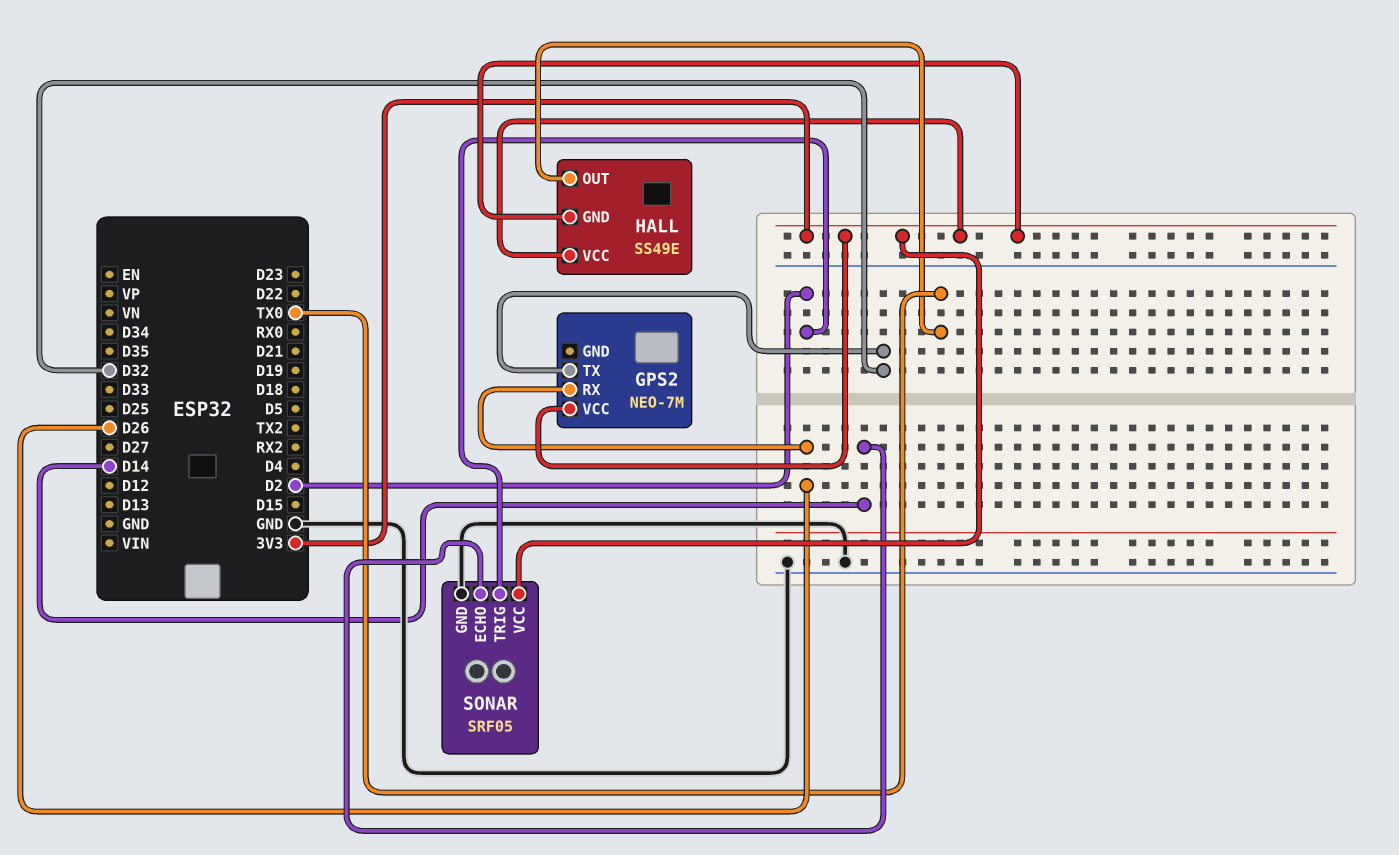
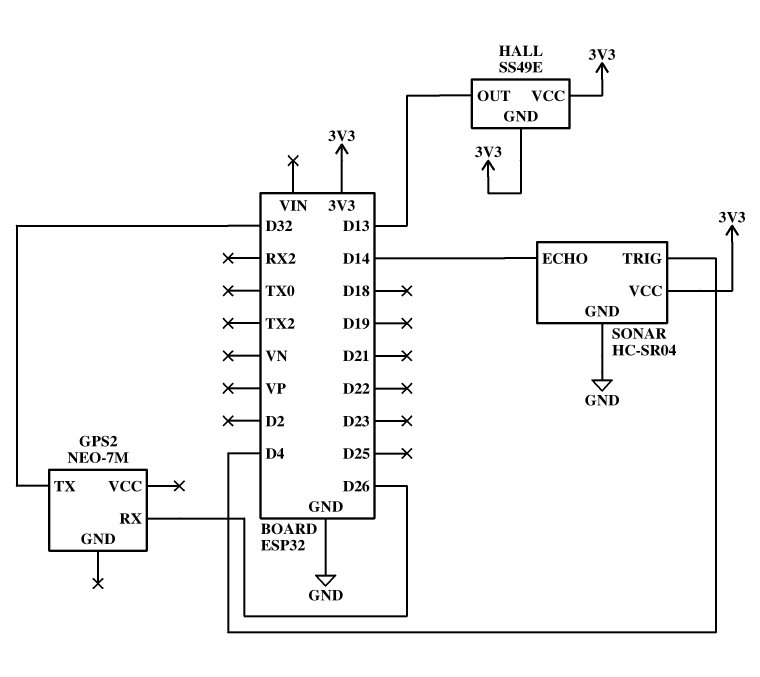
GPS2 pin VCC: 3V3 -> none
HALL pin OUT: TX0 -> D13
SONAR: SRF05 -> HC-SR04
SONAR pin TRIG: D2 -> D4

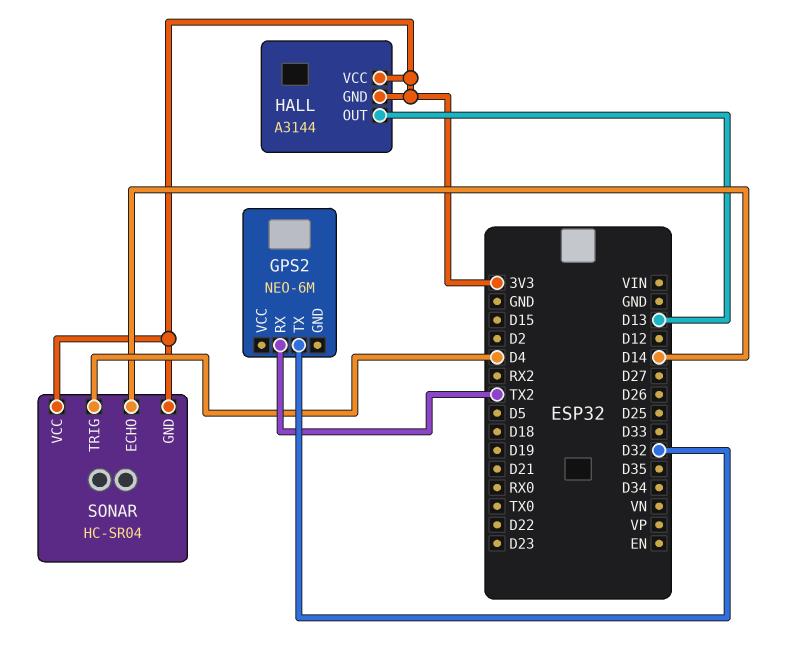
GPS2: NEO-7M -> NEO-6M
GPS2 pin RX: D26 -> TX2
HALL: SS49E -> A3144
SONAR pin GND: GND -> 3V3

